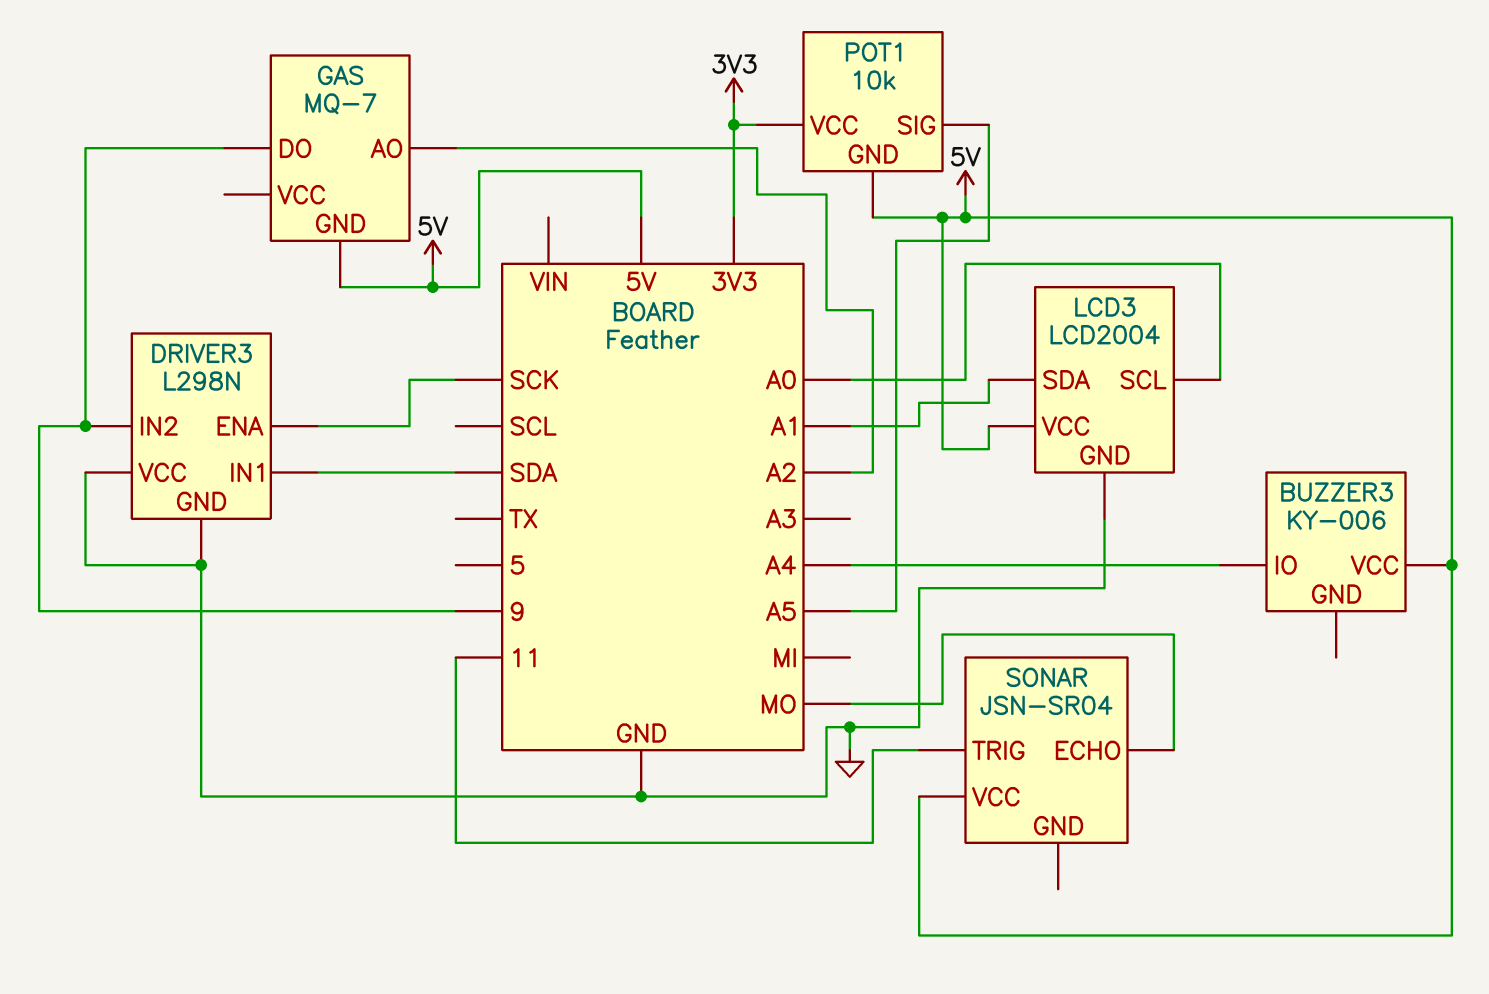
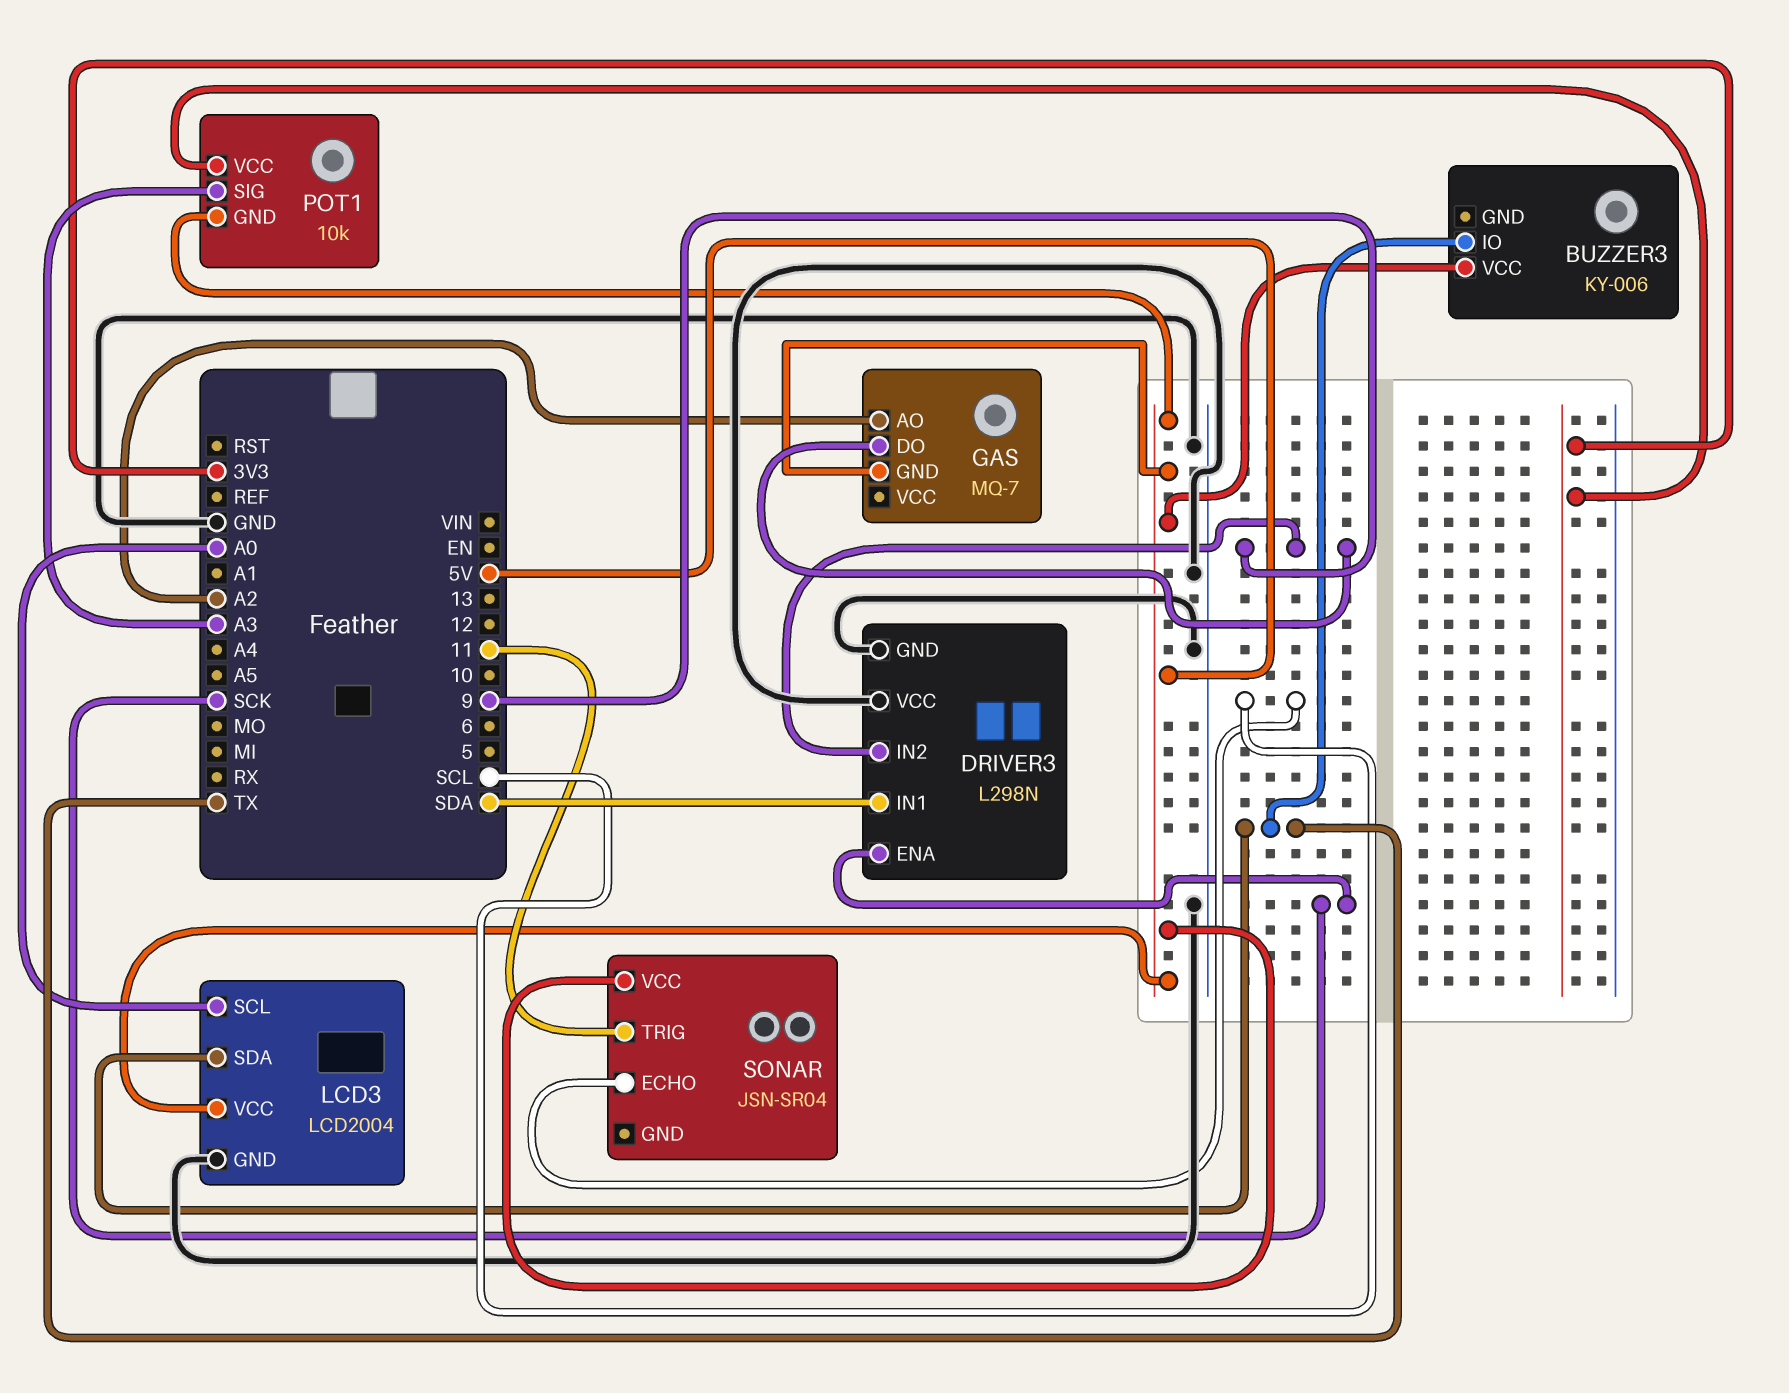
BUZZER3 pin IO: A4 -> TX
LCD3 pin SDA: A1 -> TX
POT1 pin SIG: A5 -> A3
SONAR pin ECHO: MO -> SCL

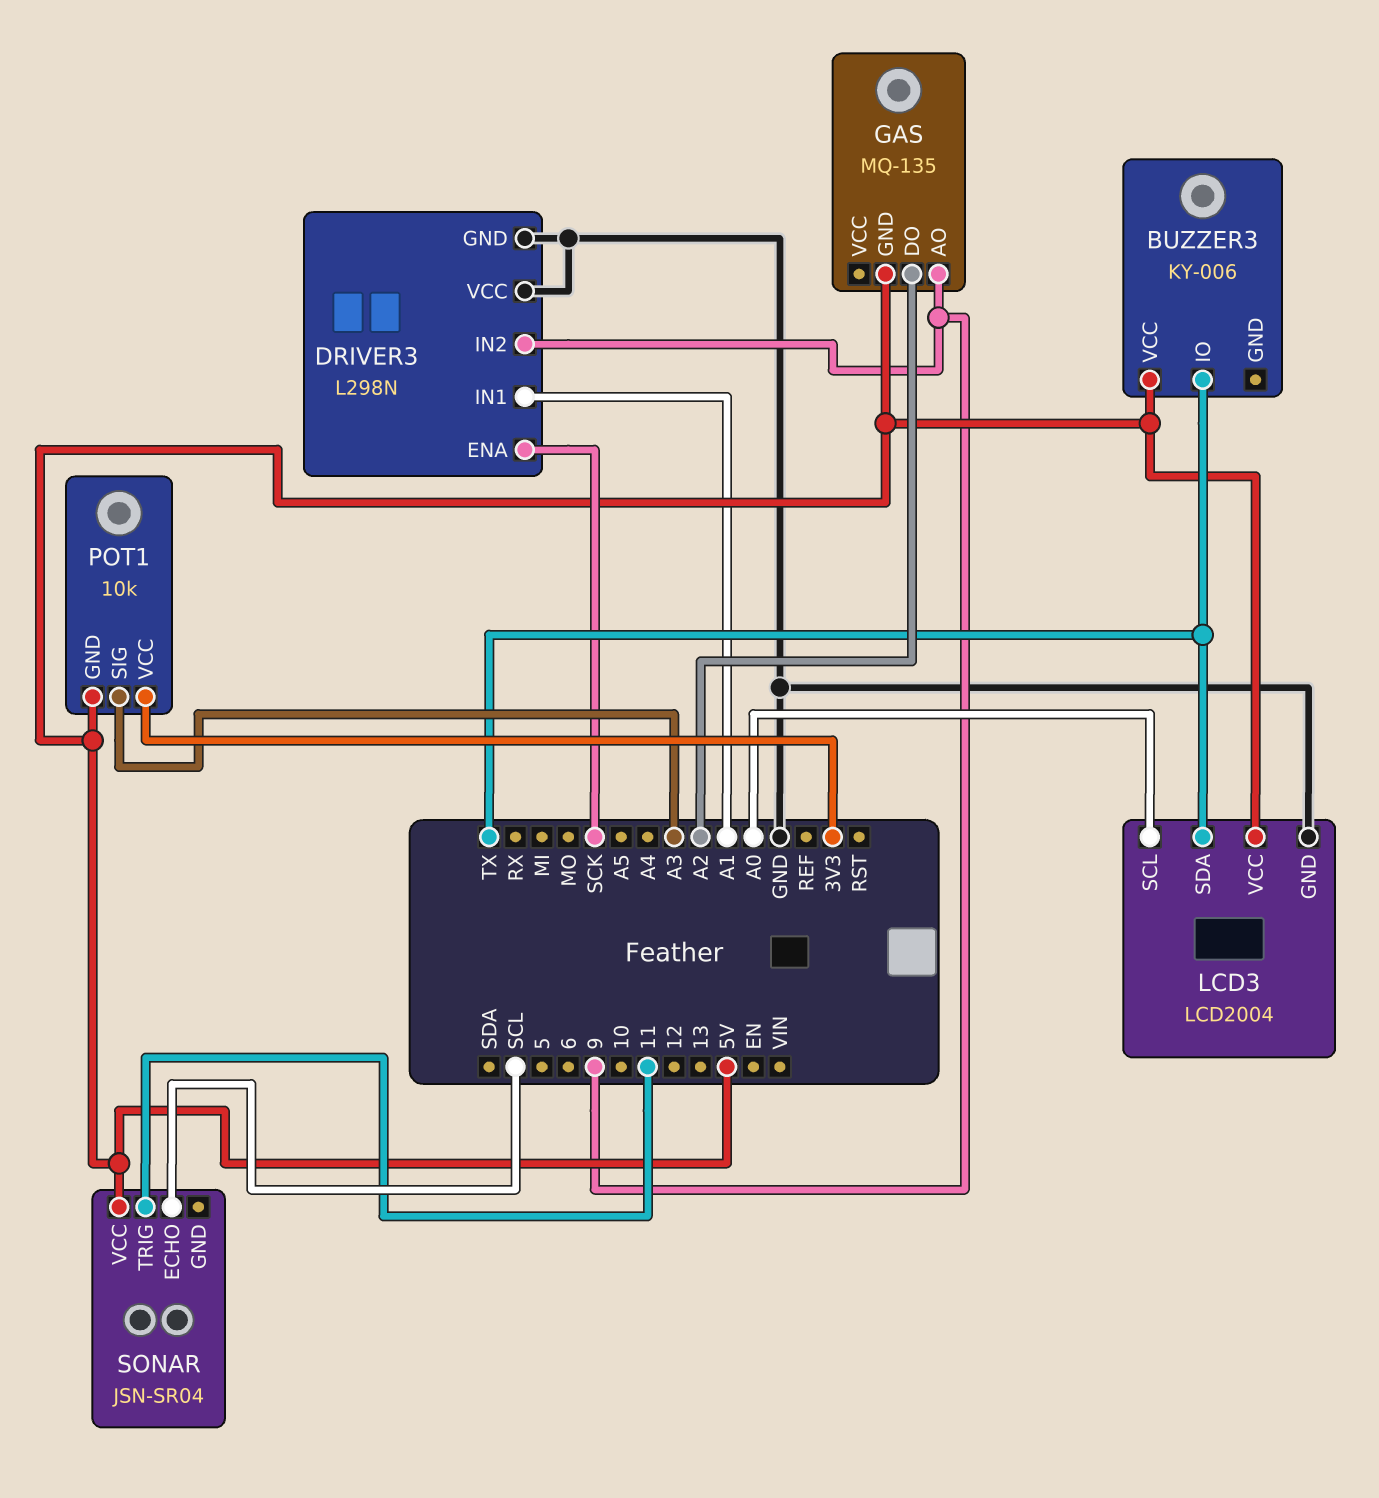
DRIVER3 pin IN1: SDA -> A1
GAS: MQ-7 -> MQ-135
GAS pin AO: A2 -> 9
GAS pin DO: 9 -> A2

